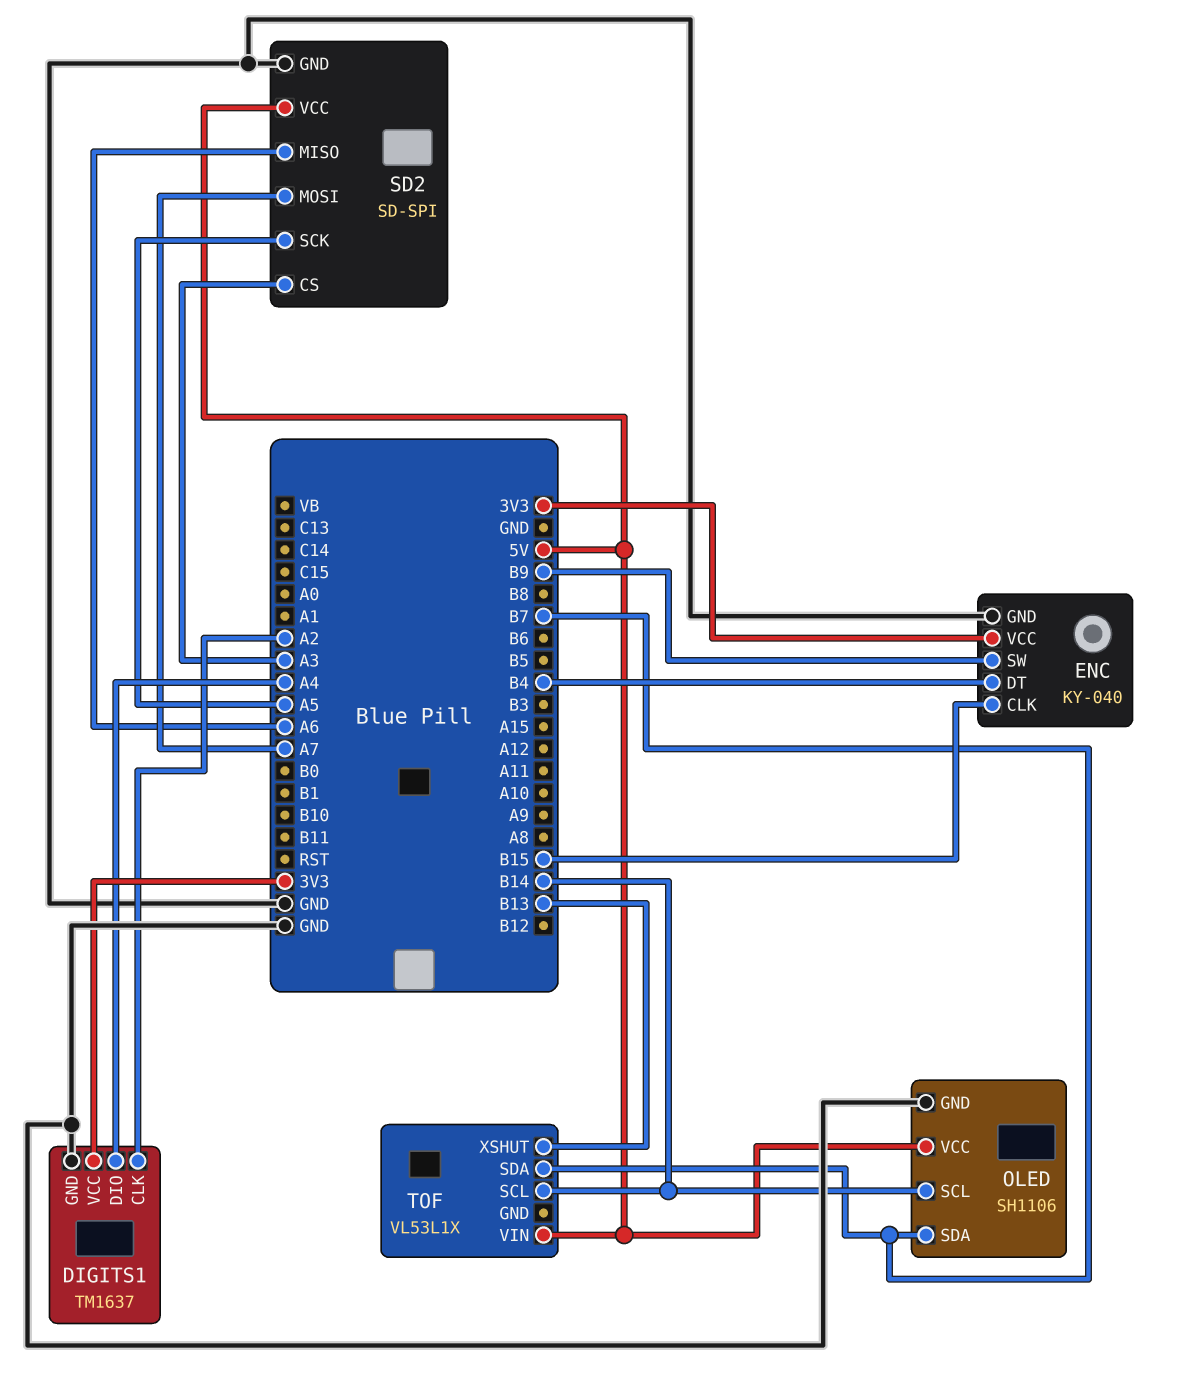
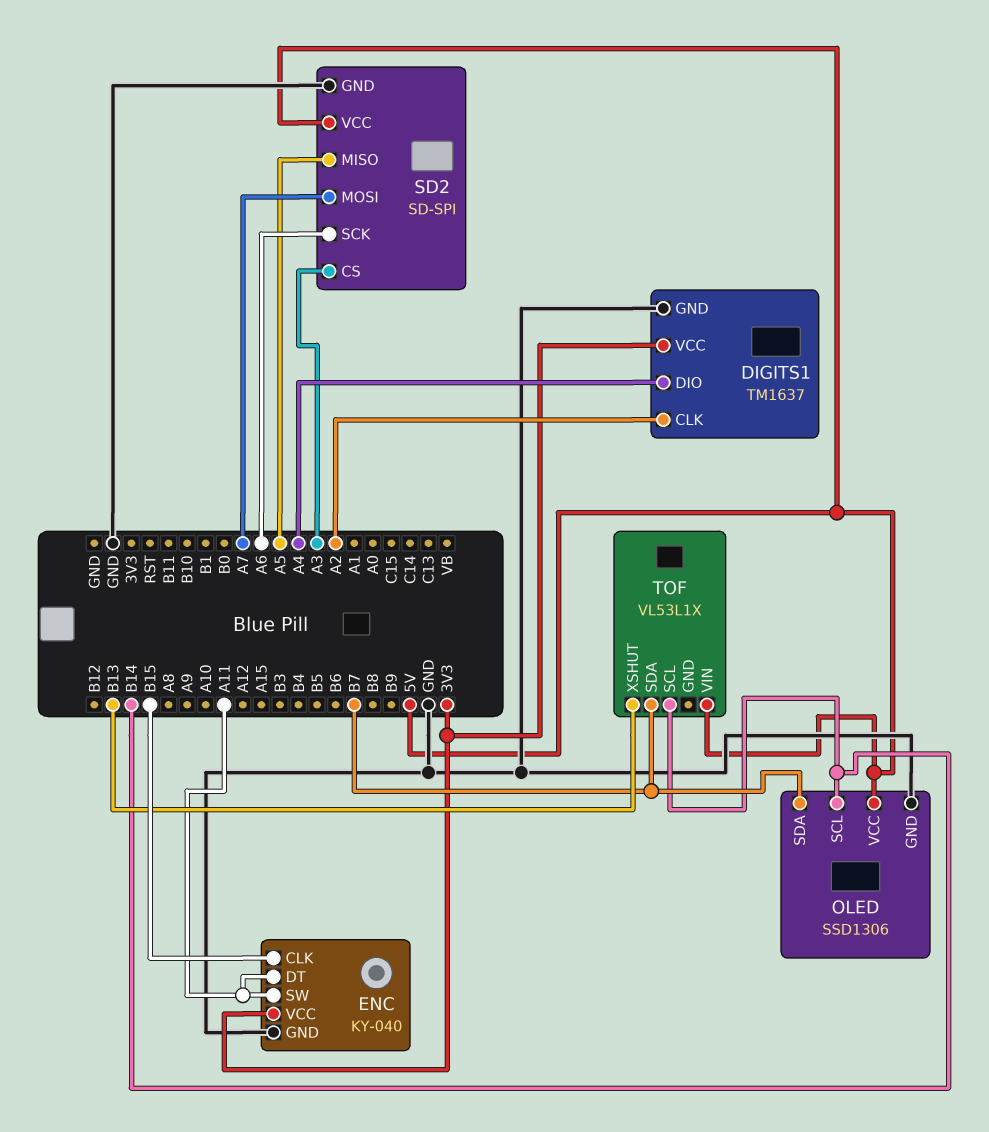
ENC pin DT: B4 -> A11
ENC pin SW: B9 -> A11
OLED: SH1106 -> SSD1306
SD2 pin MISO: A6 -> A5
SD2 pin SCK: A5 -> A6

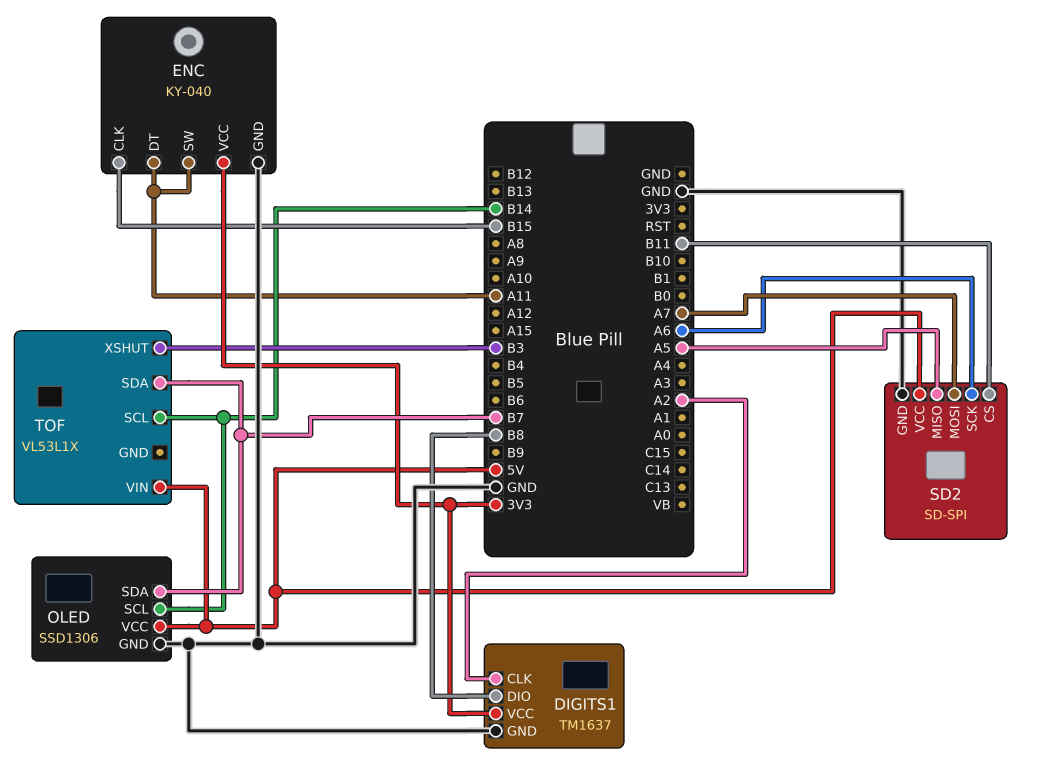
DIGITS1 pin DIO: A4 -> B8
SD2 pin CS: A3 -> B11
TOF pin XSHUT: B13 -> B3

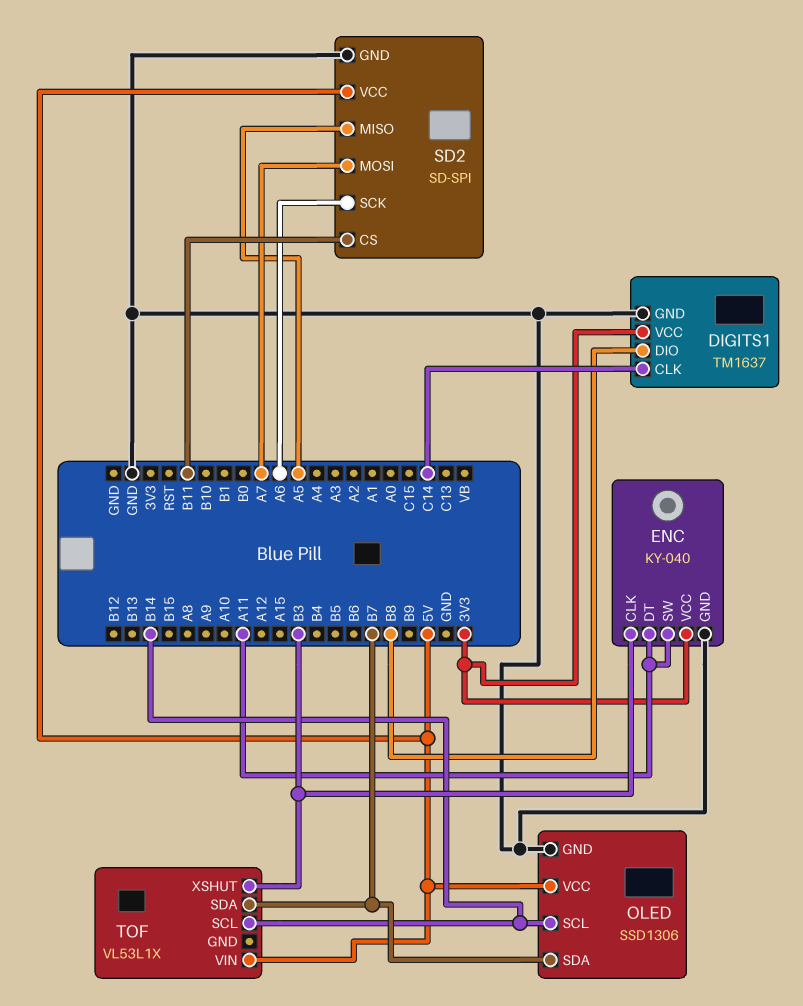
DIGITS1 pin CLK: A2 -> C14
ENC pin CLK: B15 -> B3

